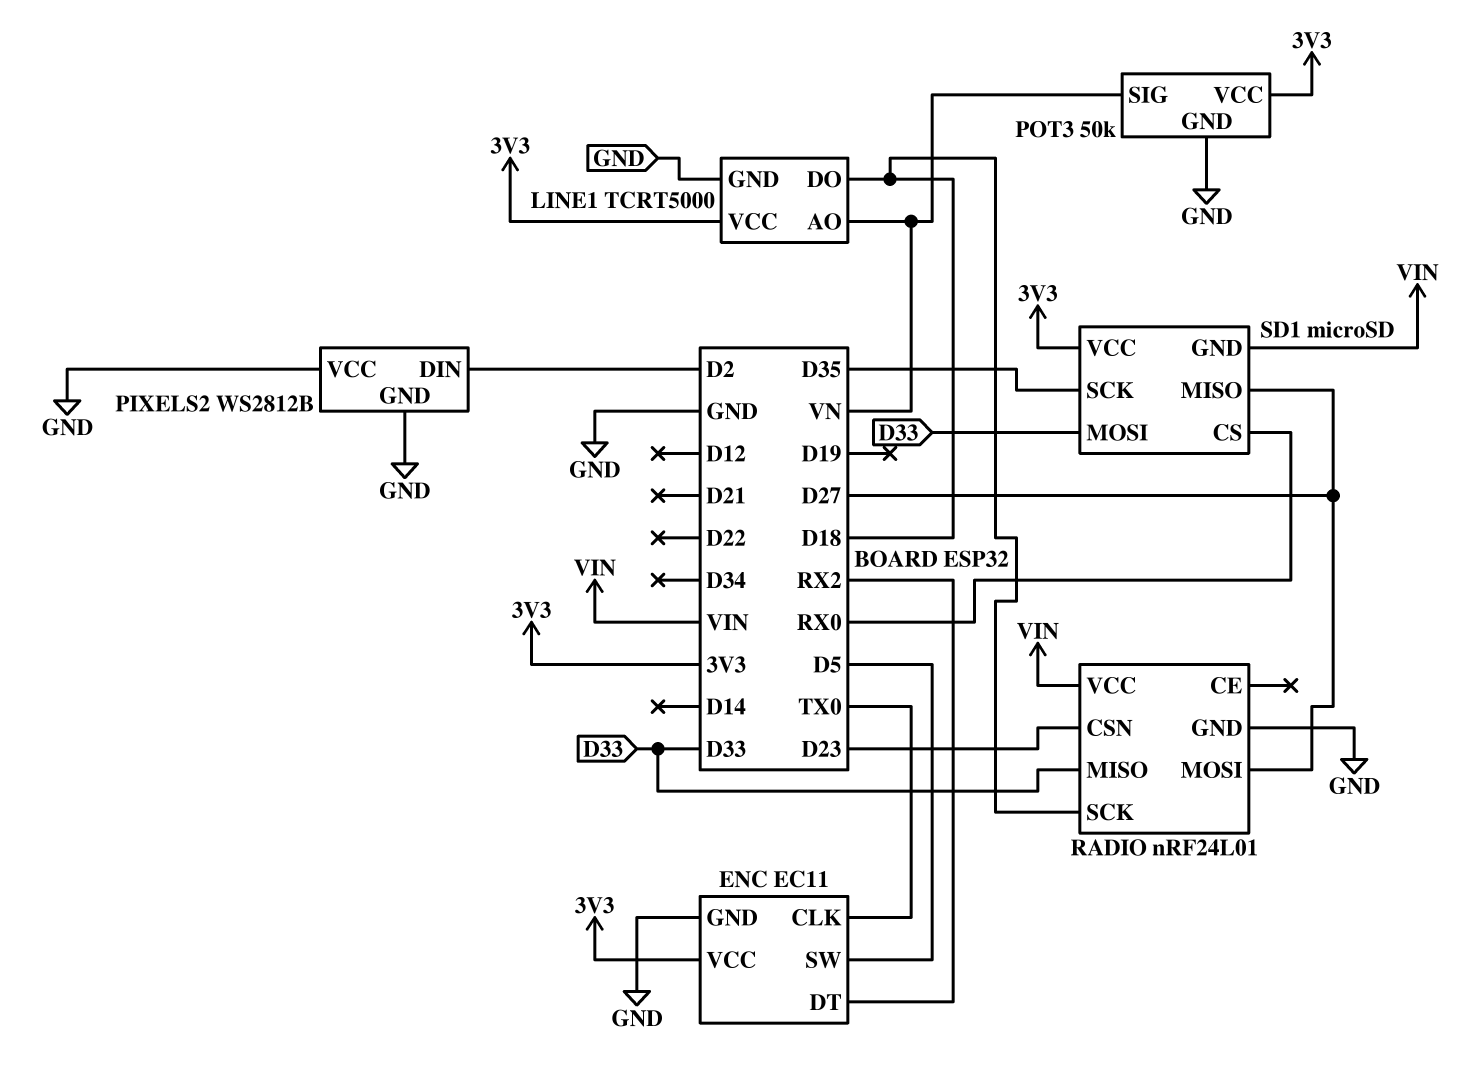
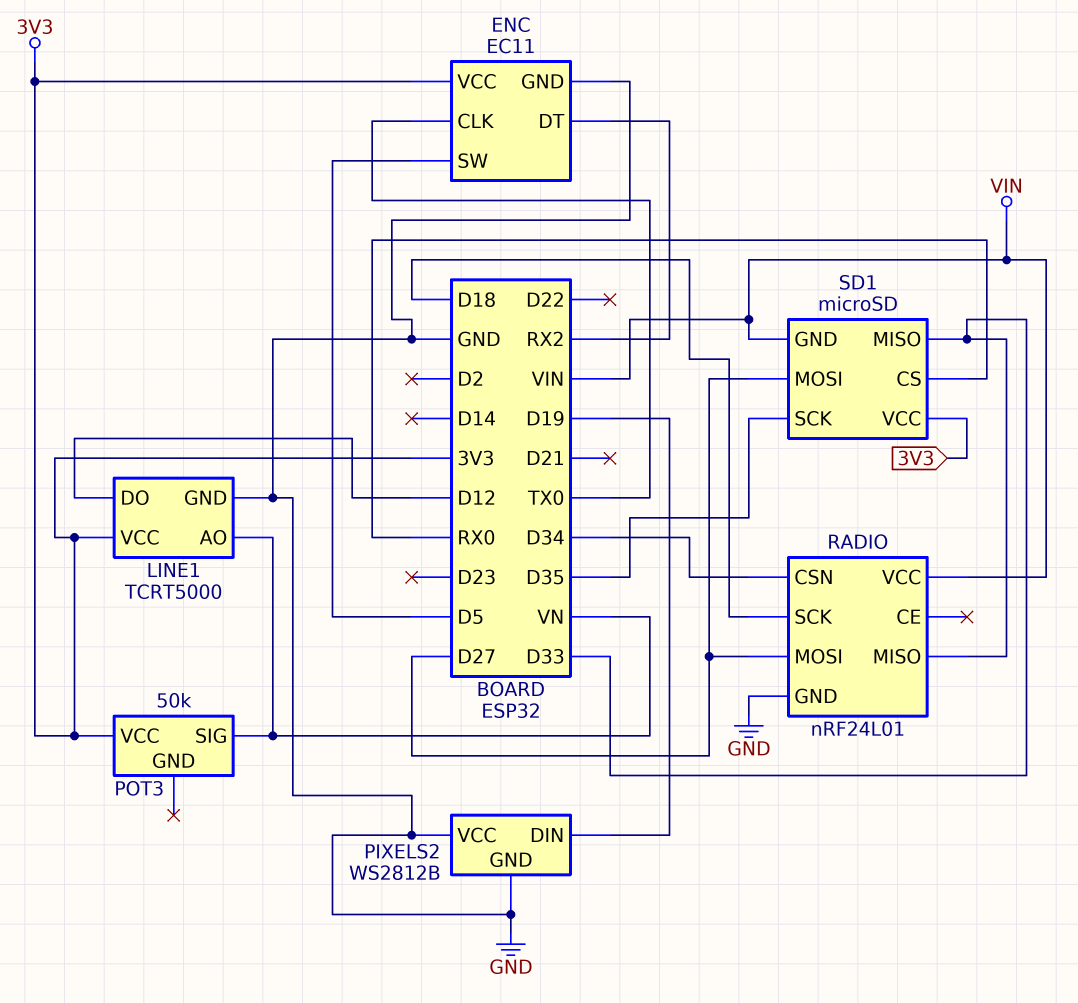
LINE1 pin DO: D18 -> D12
PIXELS2 pin DIN: D2 -> D19
POT3 pin GND: GND -> none
RADIO pin CSN: D23 -> D34
SD1 pin MISO: D27 -> D33
SD1 pin MOSI: D33 -> D27

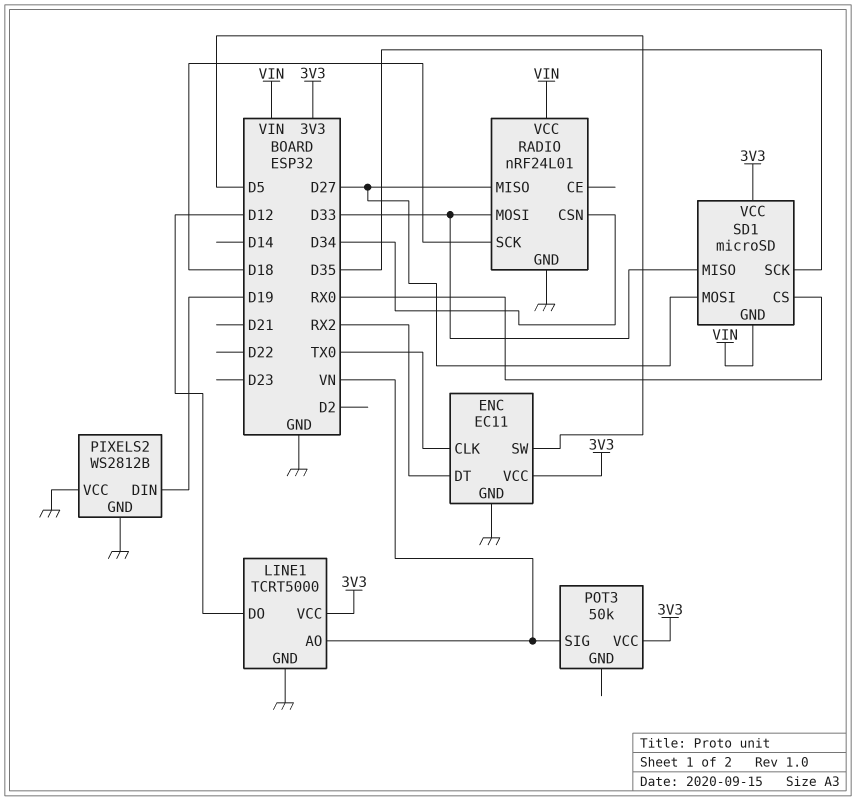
RADIO pin MISO: D33 -> D27
RADIO pin MOSI: D27 -> D33

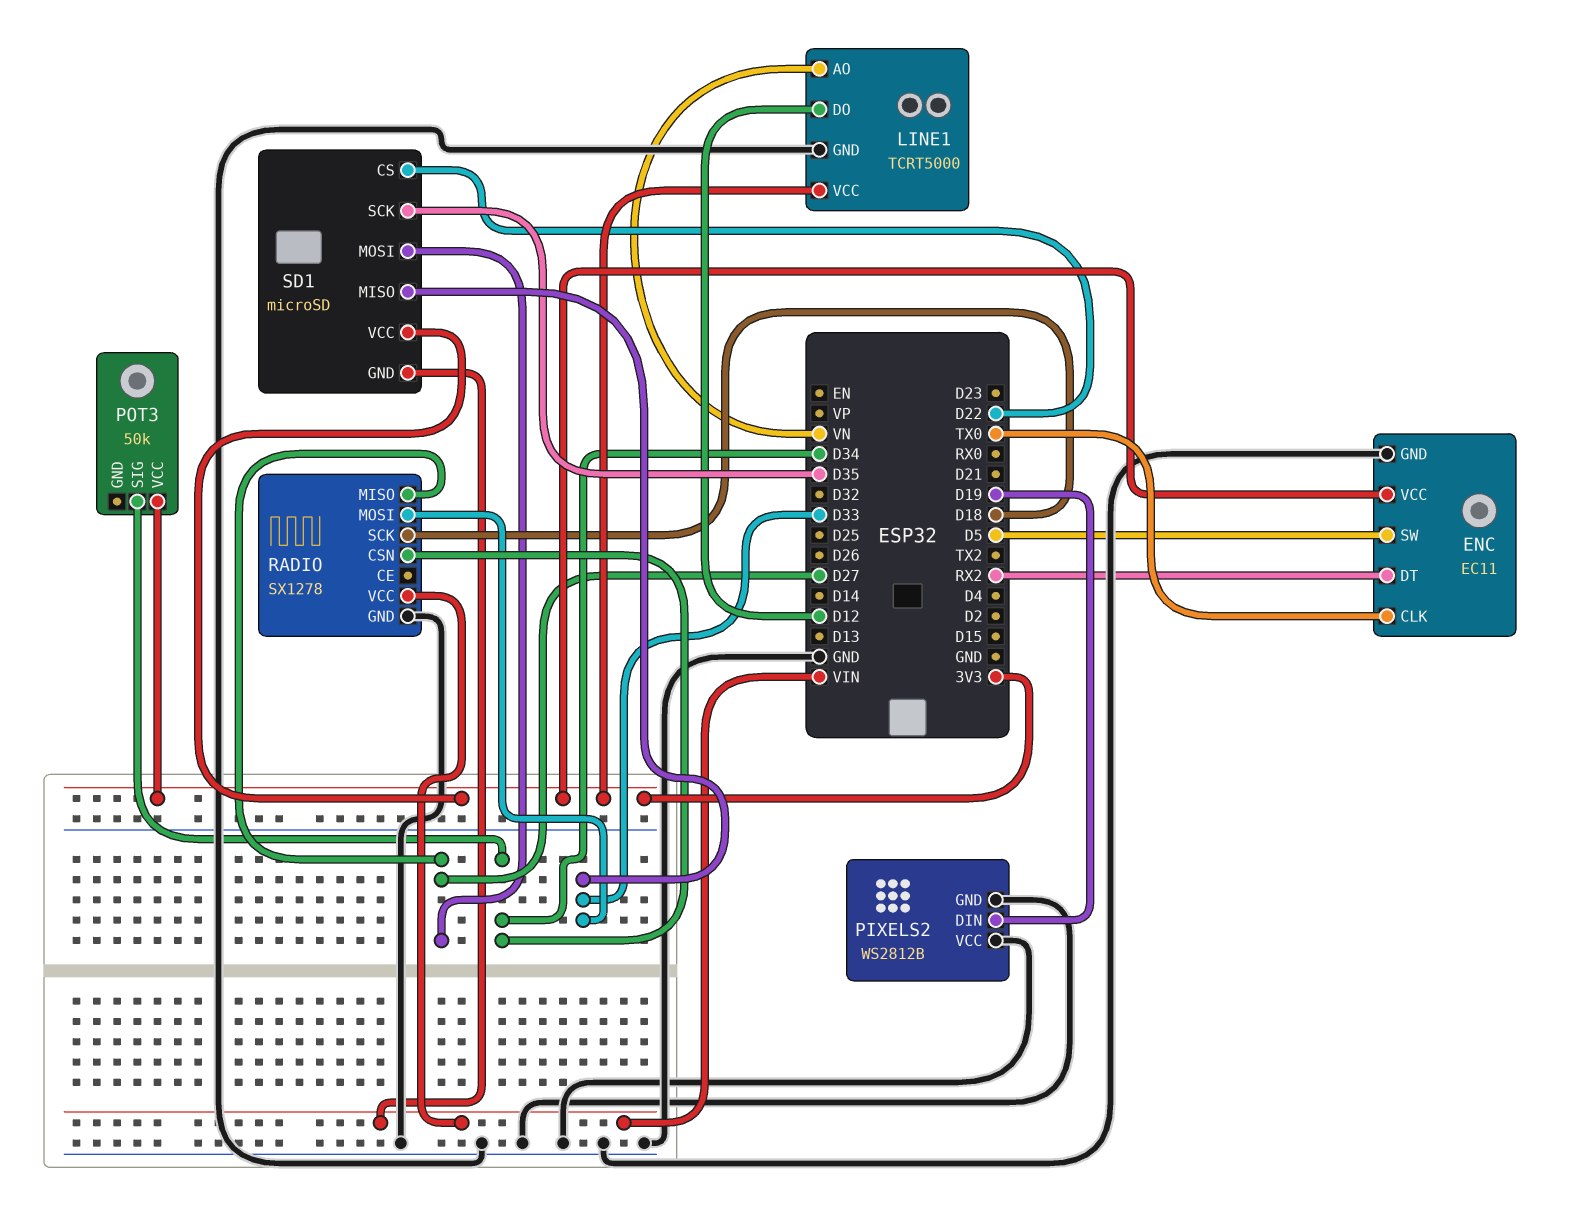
POT3 pin SIG: VN -> D34
RADIO: nRF24L01 -> SX1278
SD1 pin CS: RX0 -> D22

